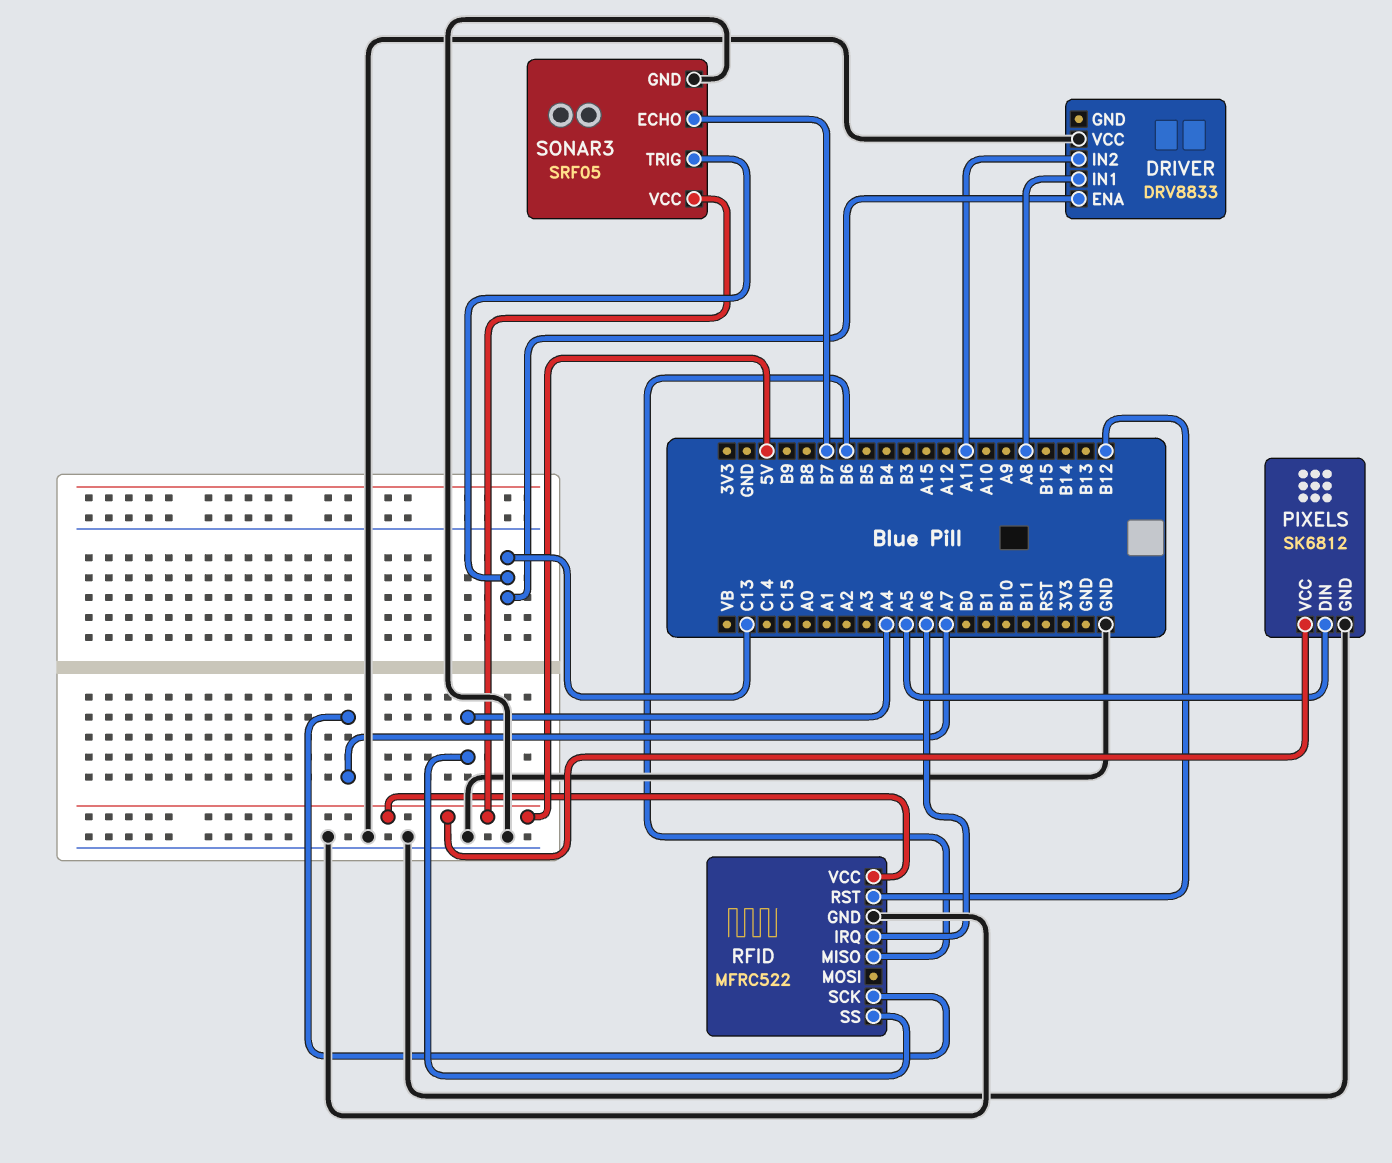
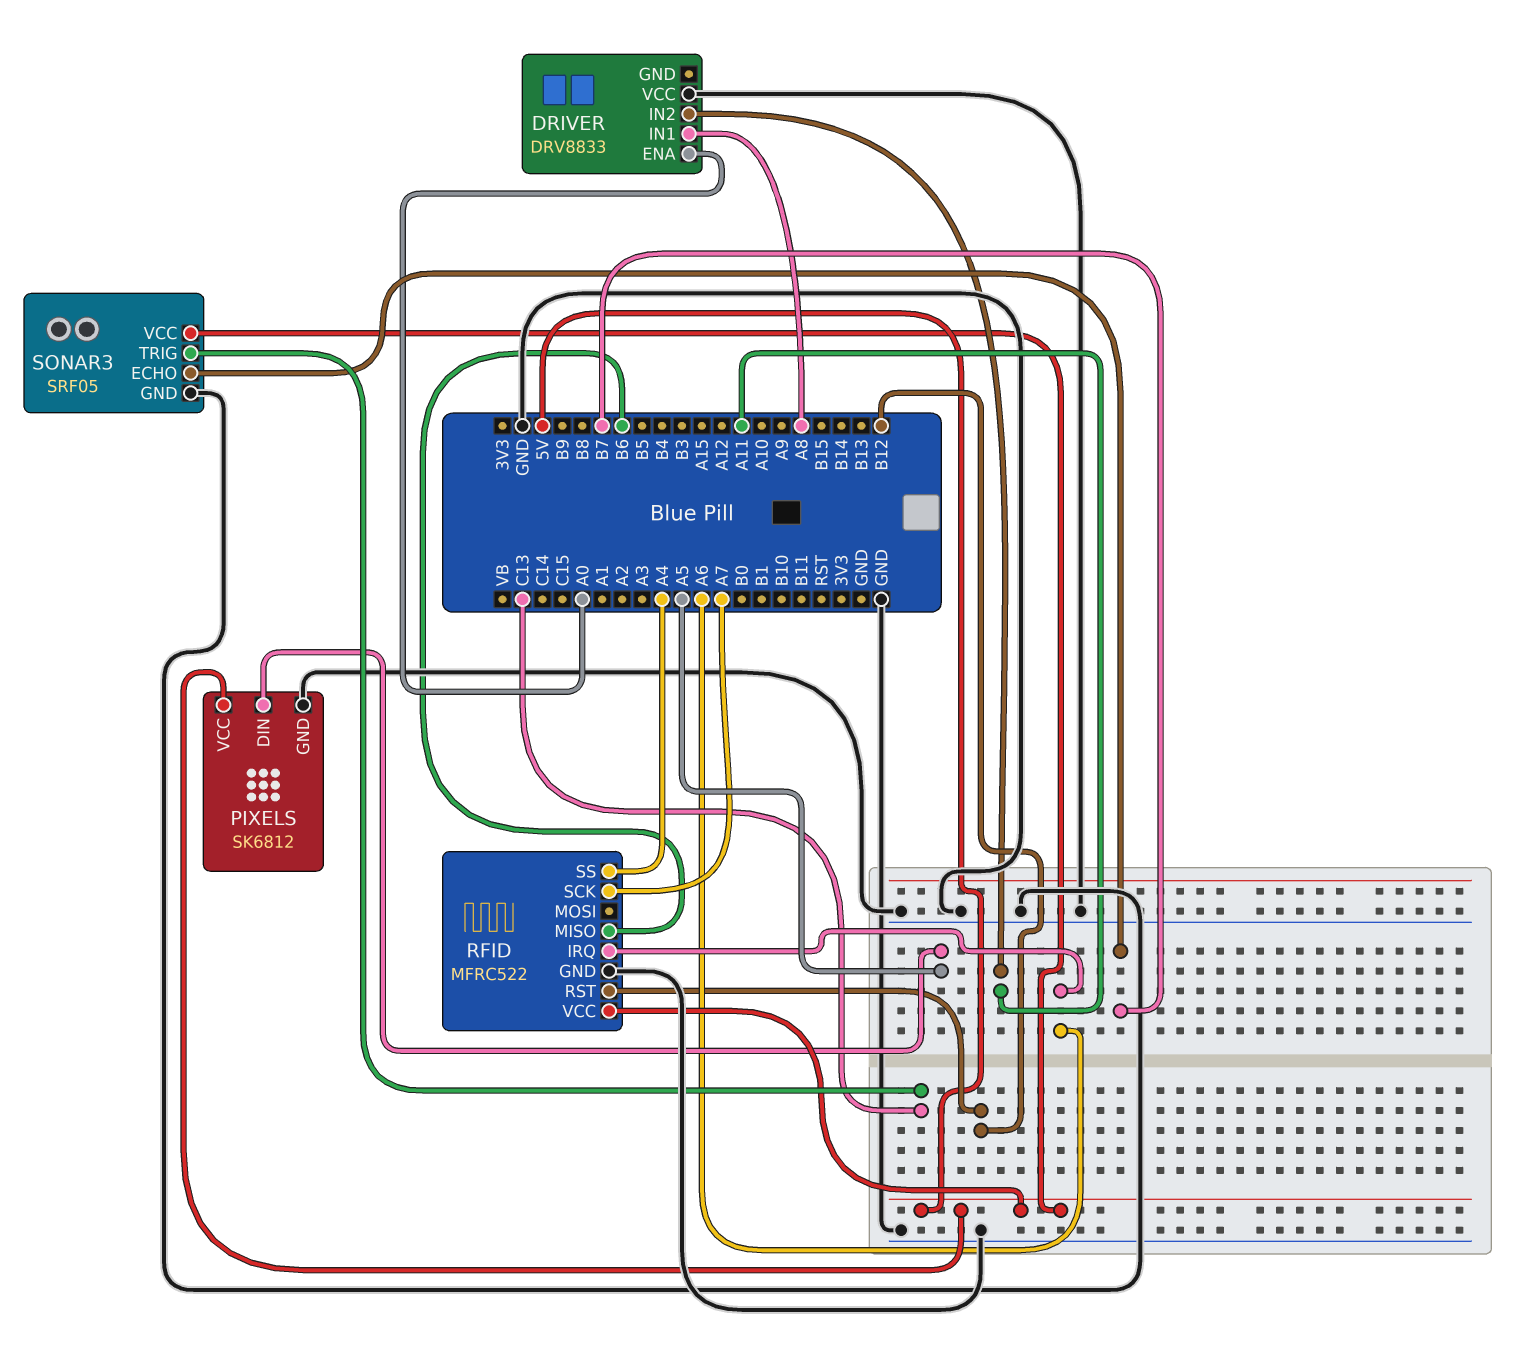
DRIVER pin ENA: C13 -> A0

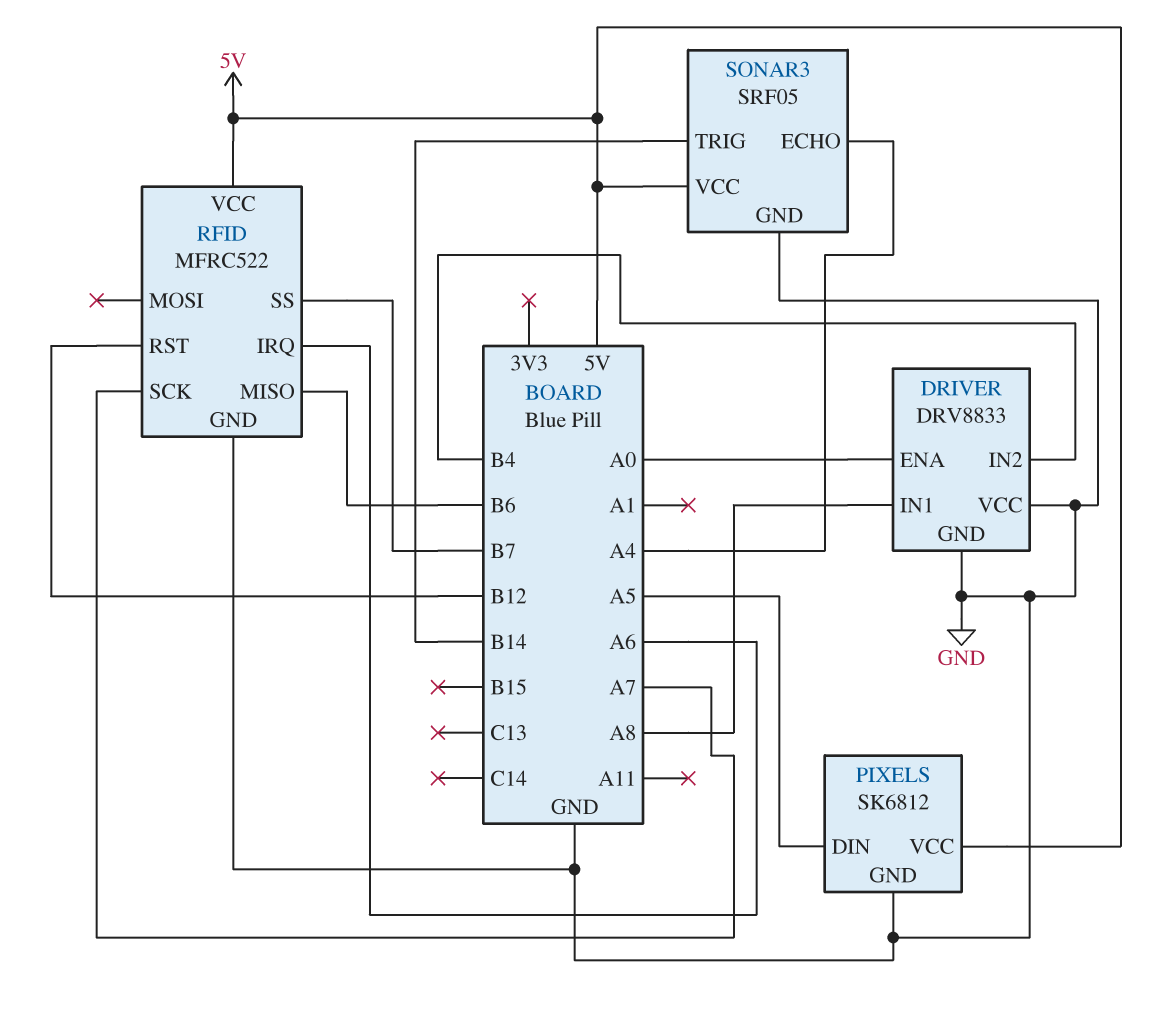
DRIVER pin GND: none -> GND
DRIVER pin IN2: A11 -> B4
RFID pin SS: A4 -> B7
SONAR3 pin ECHO: B7 -> A4
SONAR3 pin TRIG: C13 -> B14

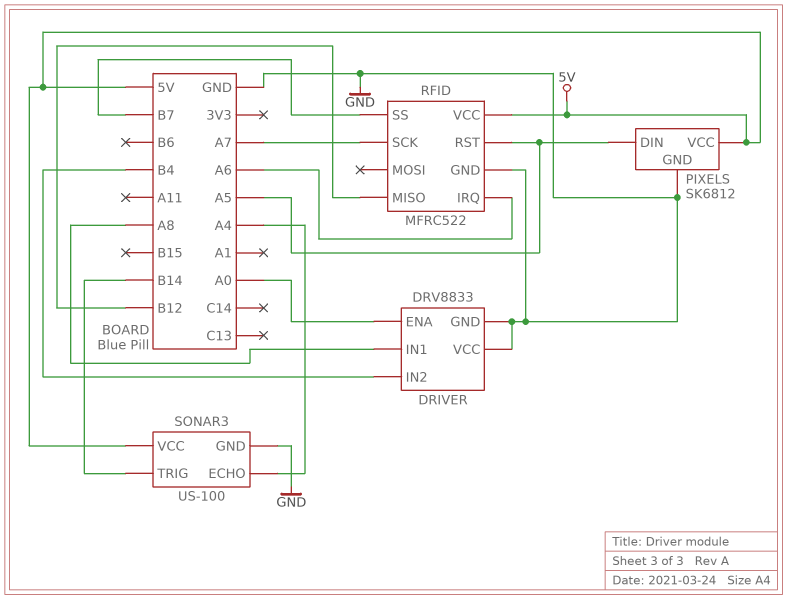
RFID pin MISO: B6 -> B12
RFID pin RST: B12 -> A5
SONAR3: SRF05 -> US-100

